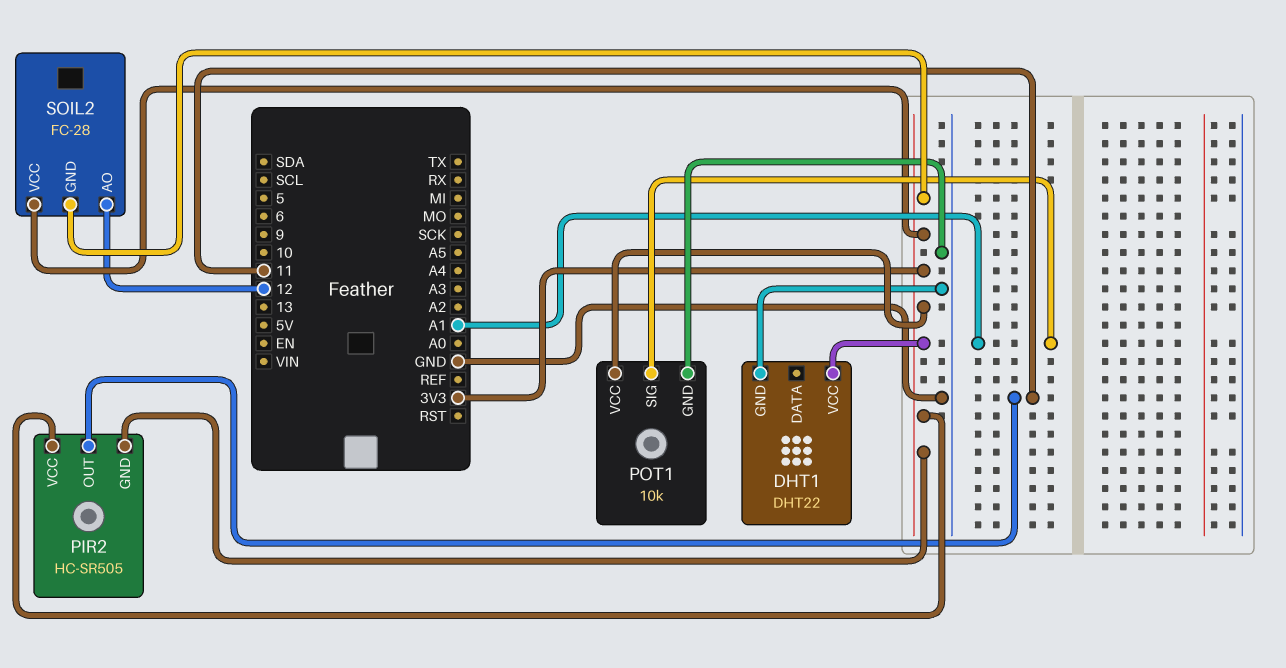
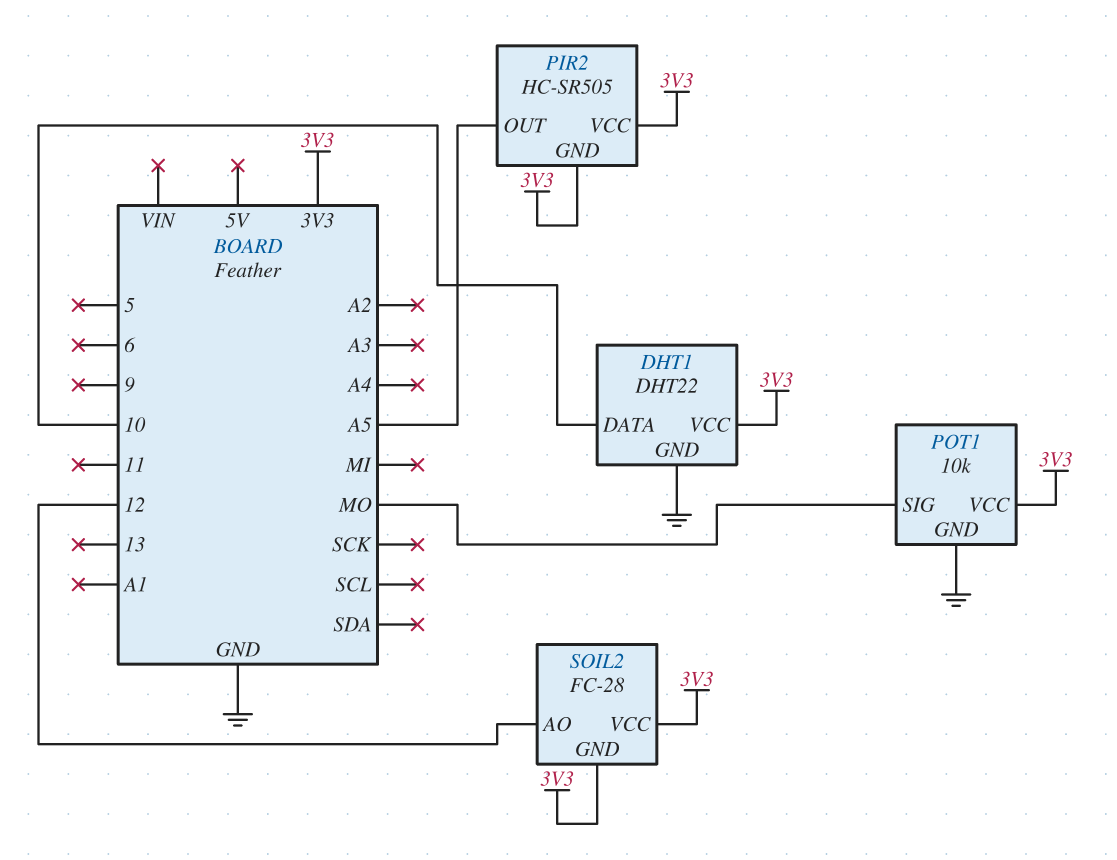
DHT1 pin DATA: none -> 10
PIR2 pin OUT: 11 -> A5
POT1 pin SIG: A1 -> MO

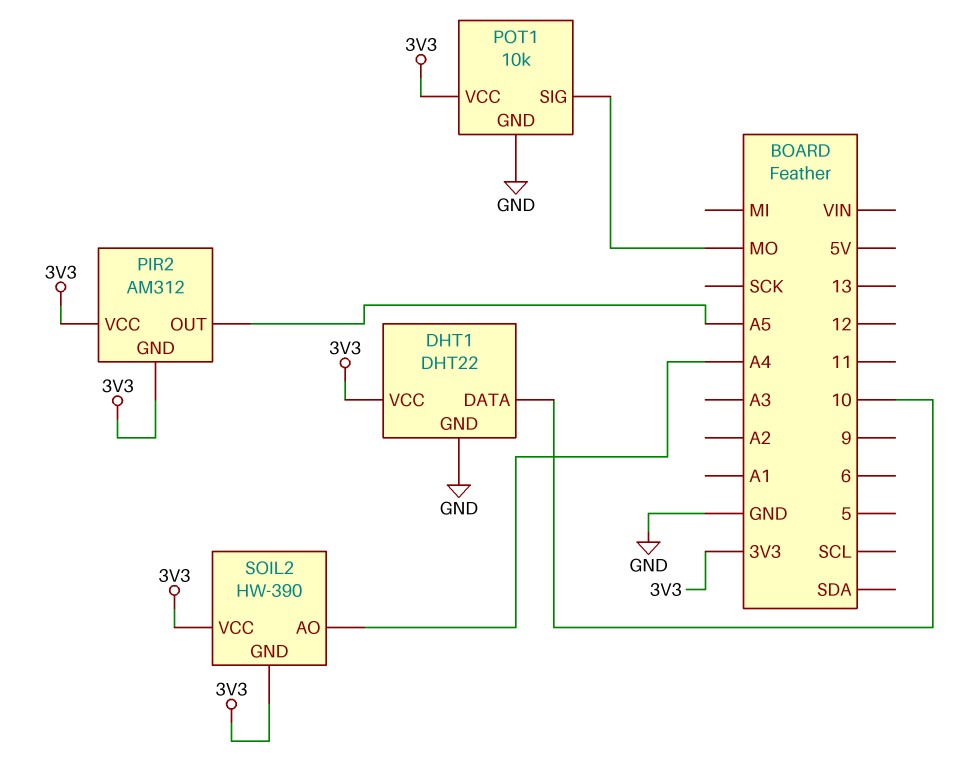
PIR2: HC-SR505 -> AM312
SOIL2: FC-28 -> HW-390
SOIL2 pin AO: 12 -> A4

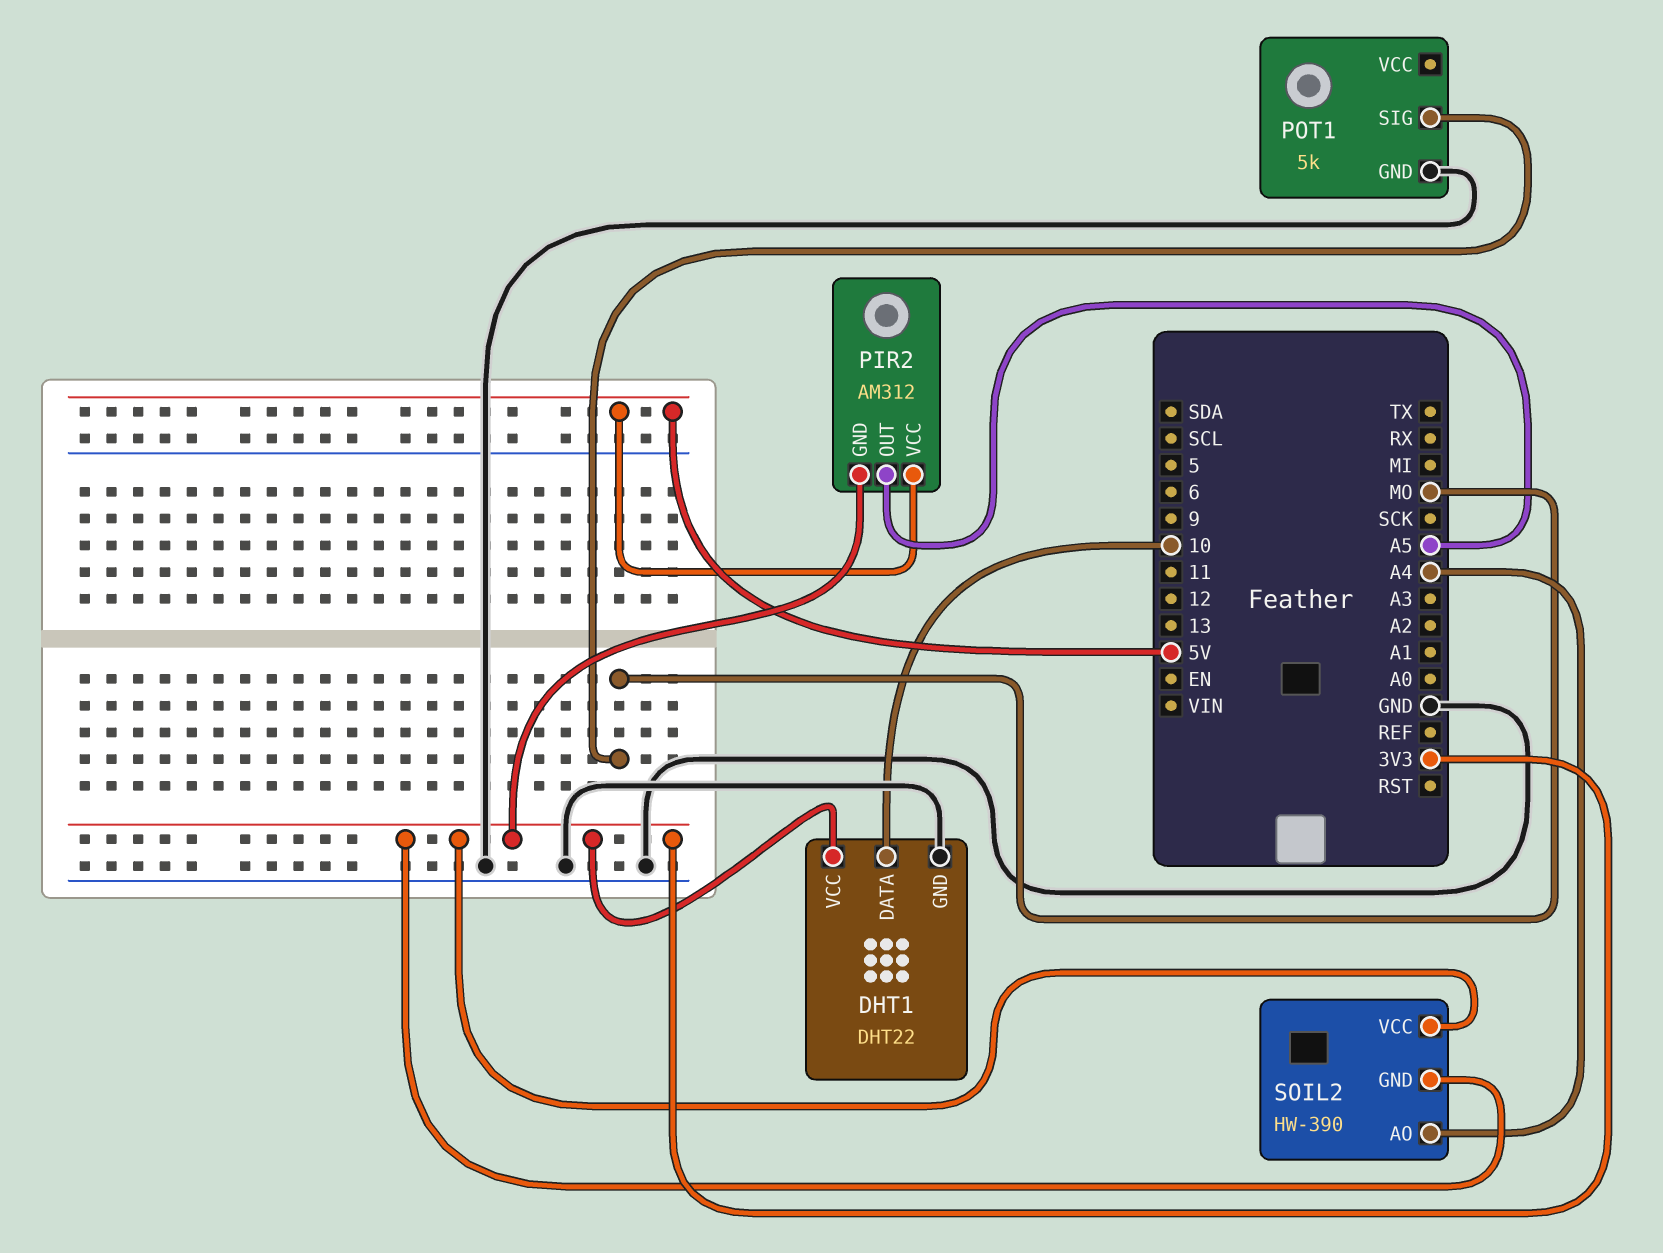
PIR2 pin VCC: 3V3 -> 5V
POT1: 10k -> 5k
POT1 pin VCC: 3V3 -> none

